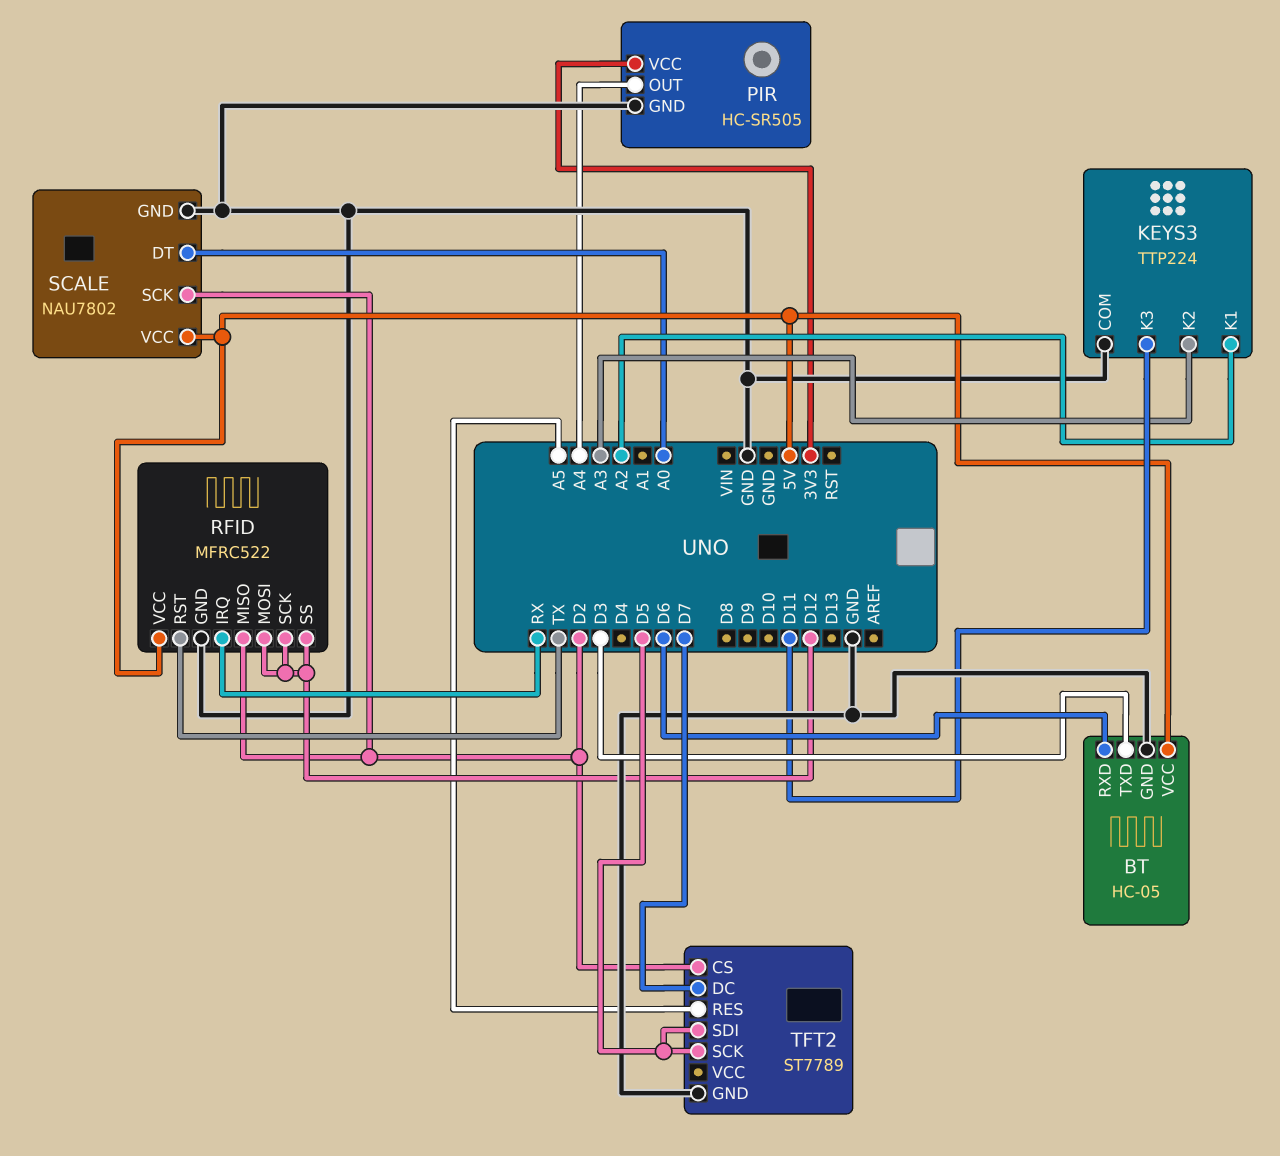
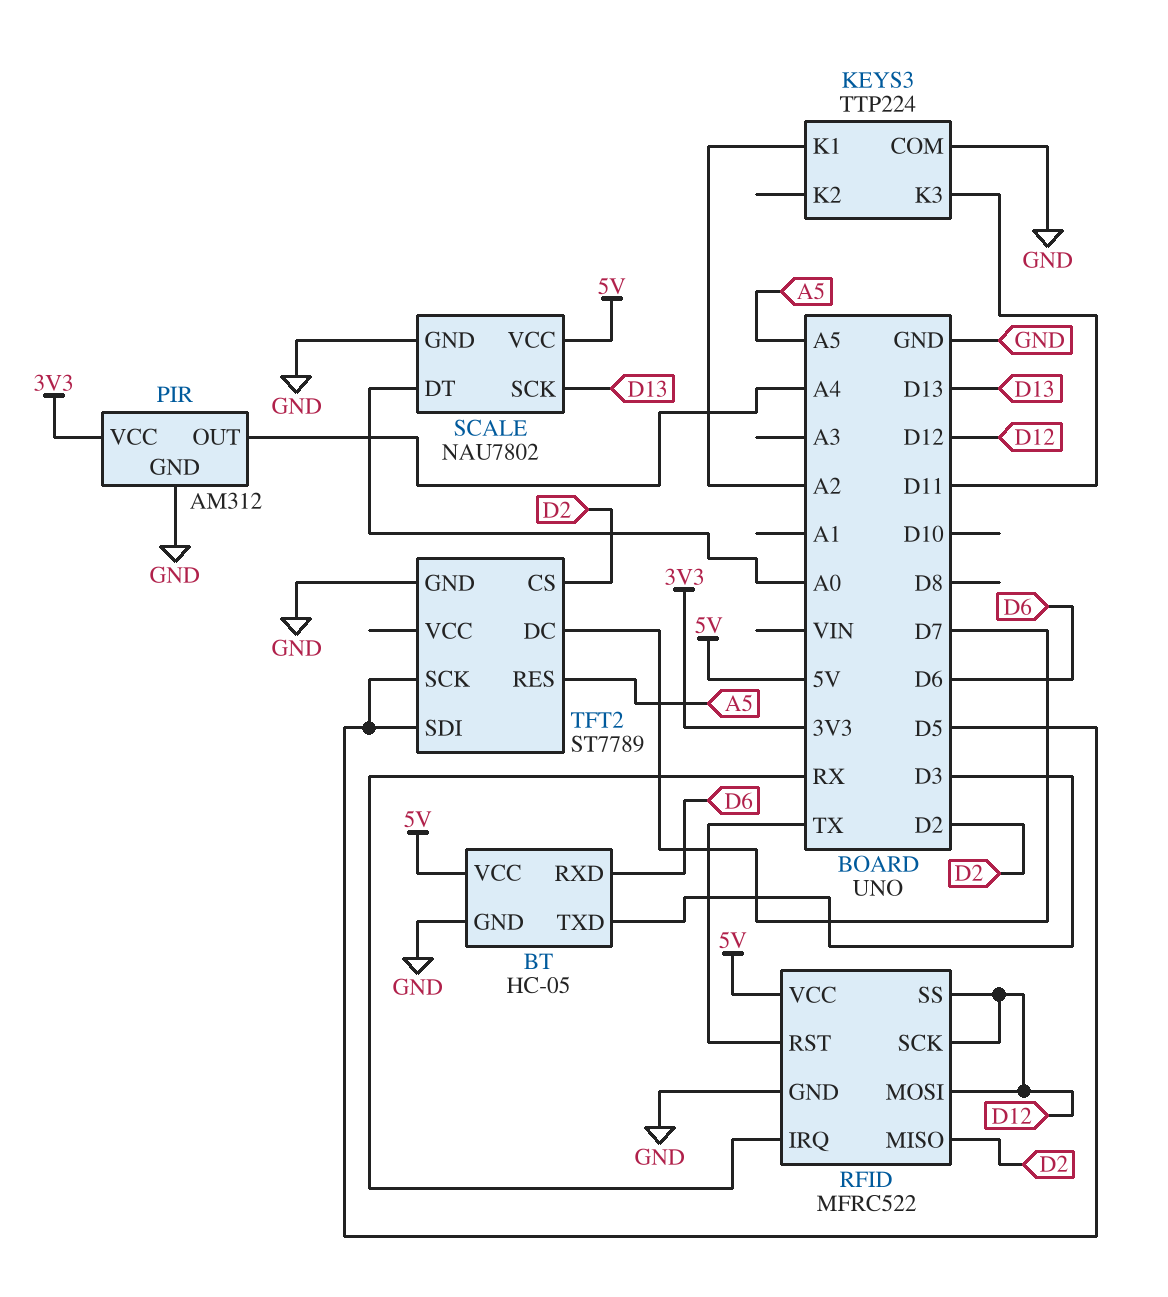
KEYS3 pin K2: A3 -> none
PIR: HC-SR505 -> AM312
SCALE pin SCK: D2 -> D13

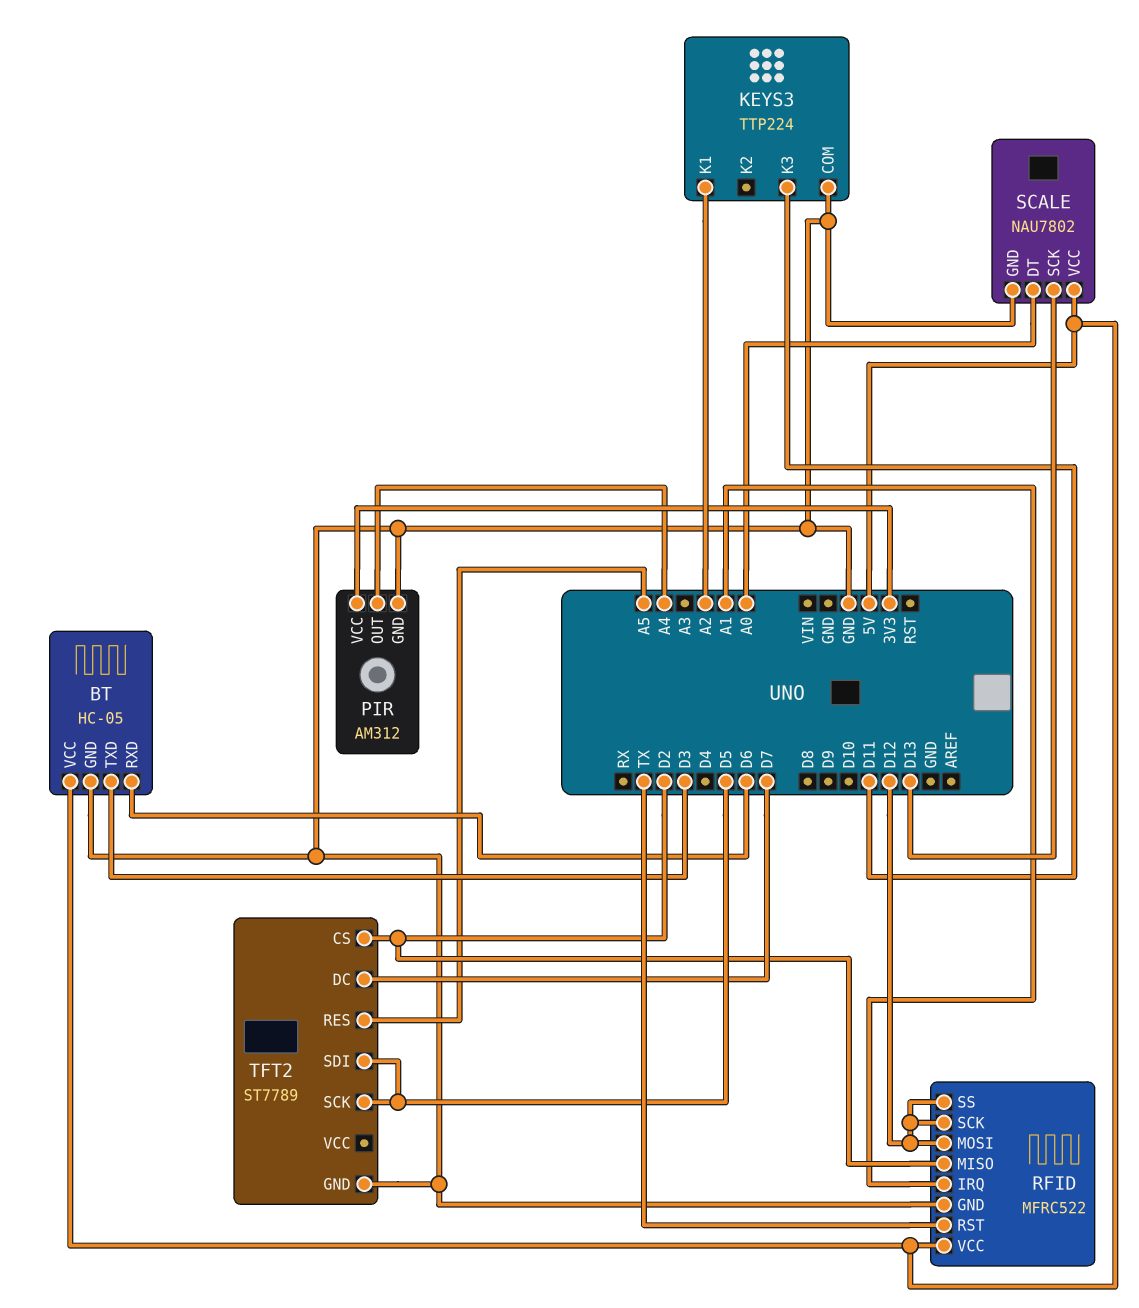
RFID pin IRQ: RX -> A1

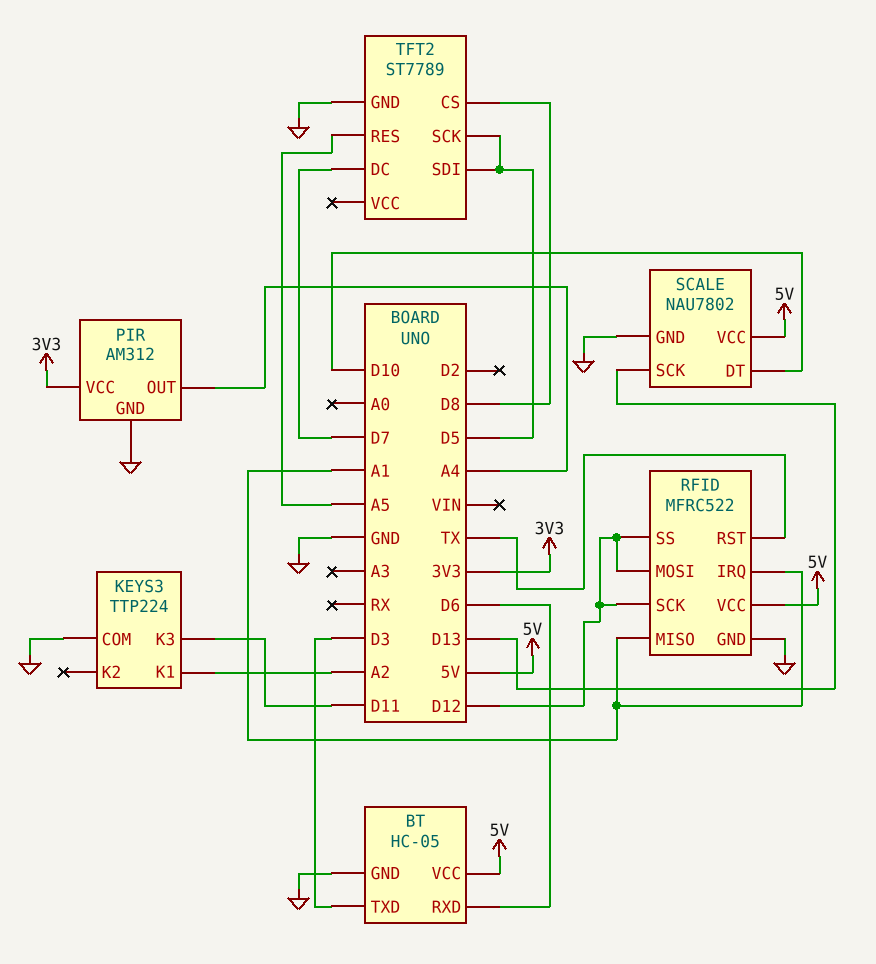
RFID pin MISO: D2 -> A1
SCALE pin DT: A0 -> D10
TFT2 pin CS: D2 -> D8

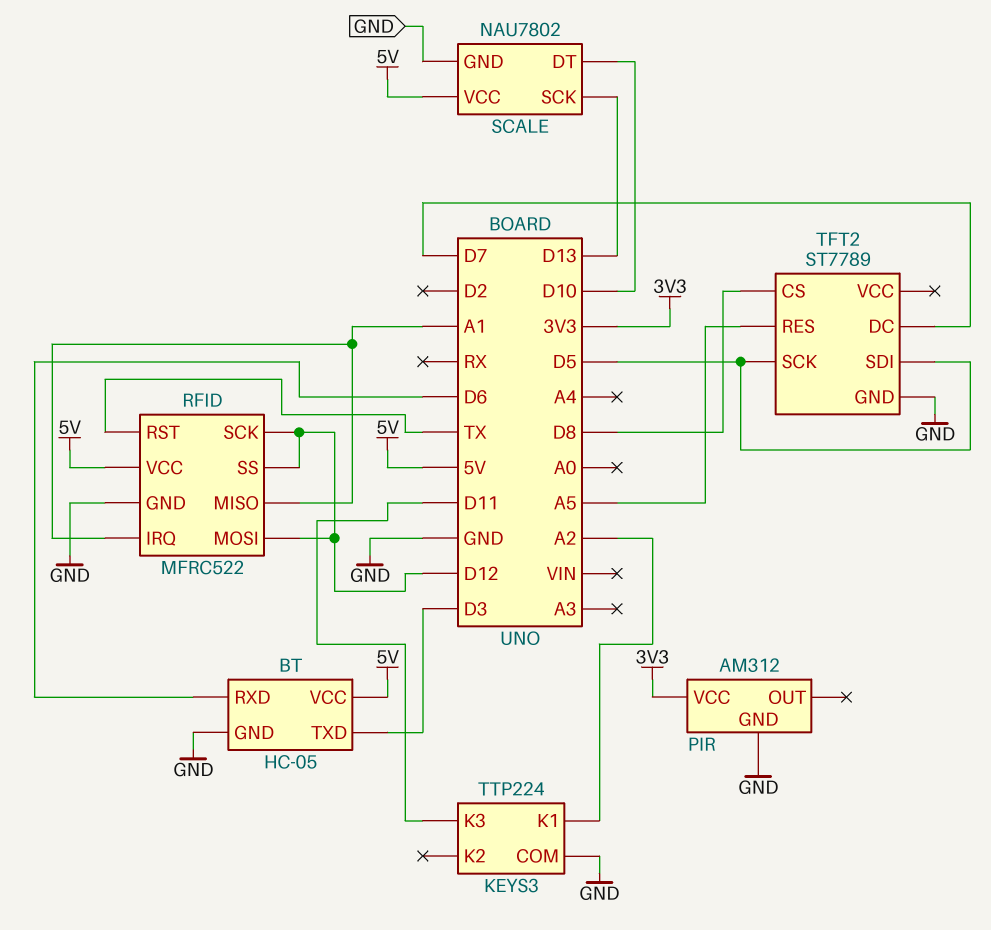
PIR pin OUT: A4 -> none

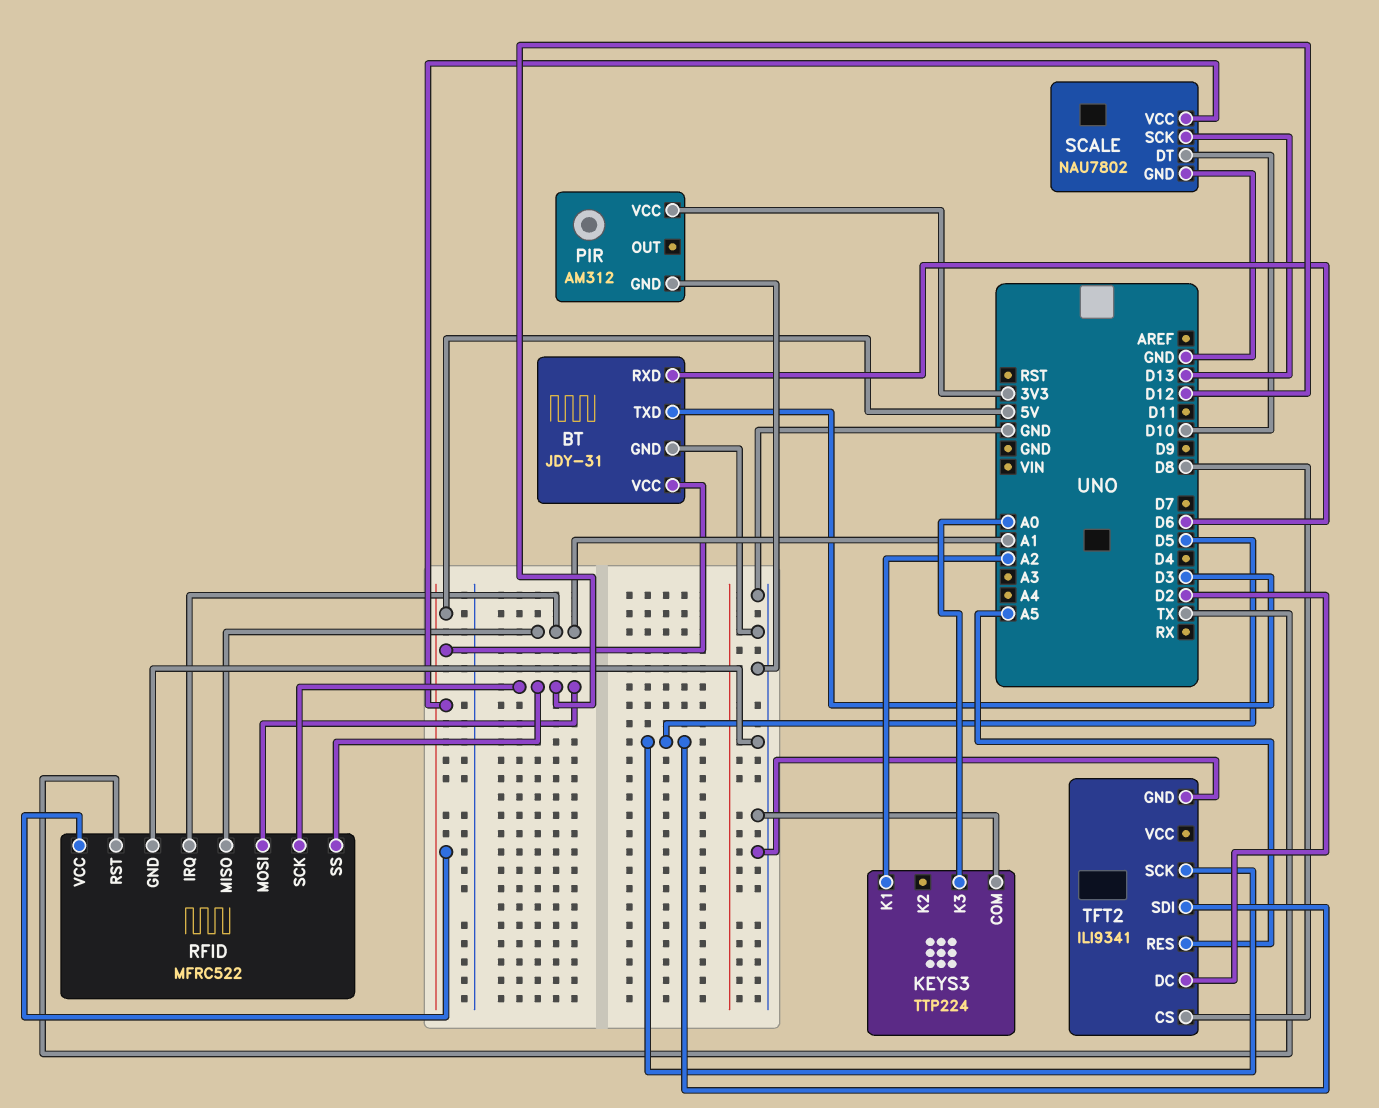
BT: HC-05 -> JDY-31
KEYS3 pin K3: D11 -> A0
TFT2: ST7789 -> ILI9341
TFT2 pin DC: D7 -> D2

